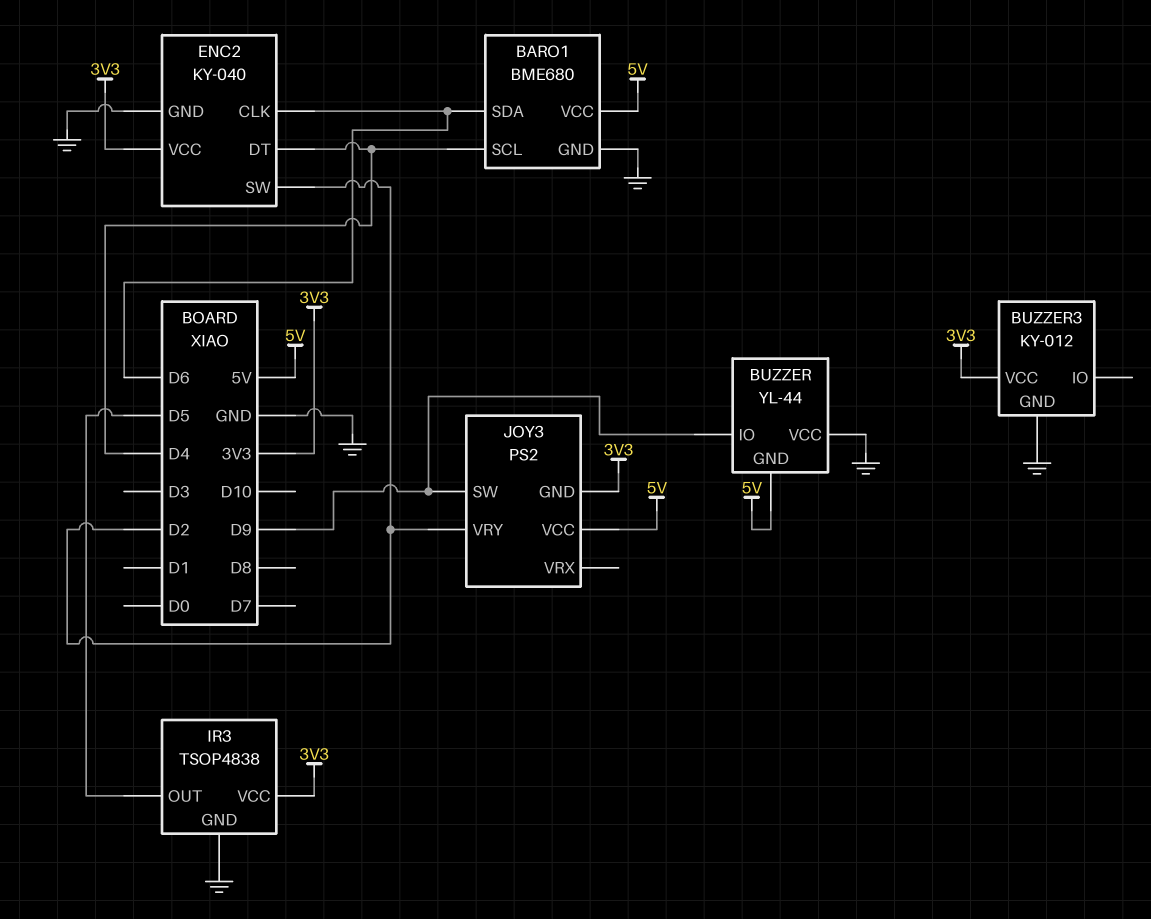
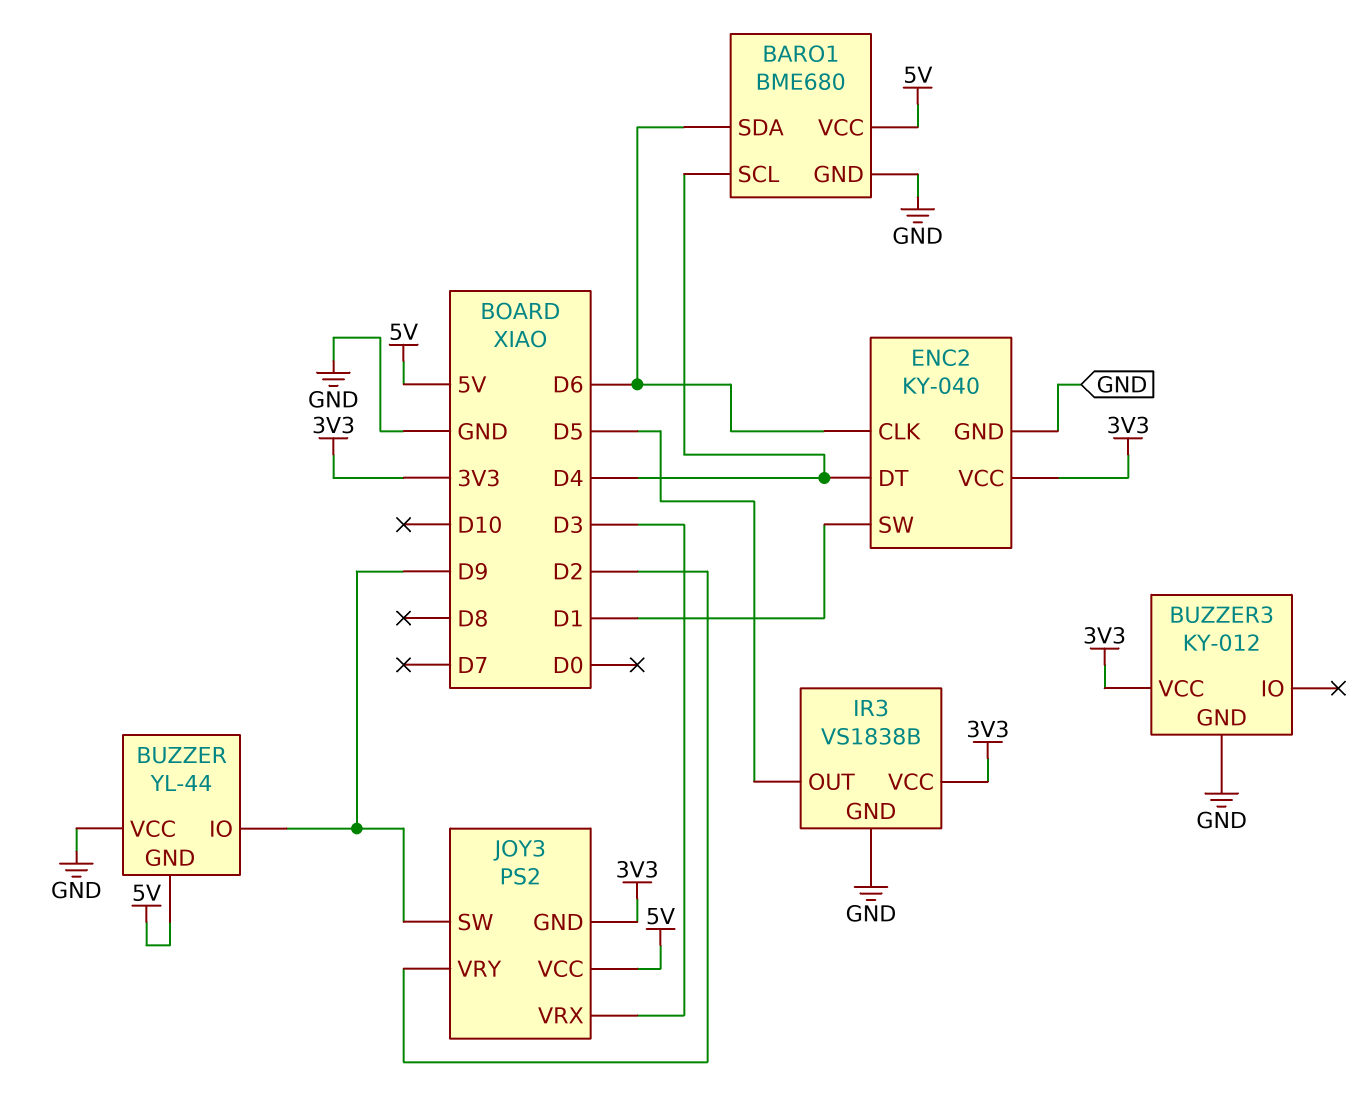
ENC2 pin SW: D2 -> D1
IR3: TSOP4838 -> VS1838B
JOY3 pin VRX: none -> D3

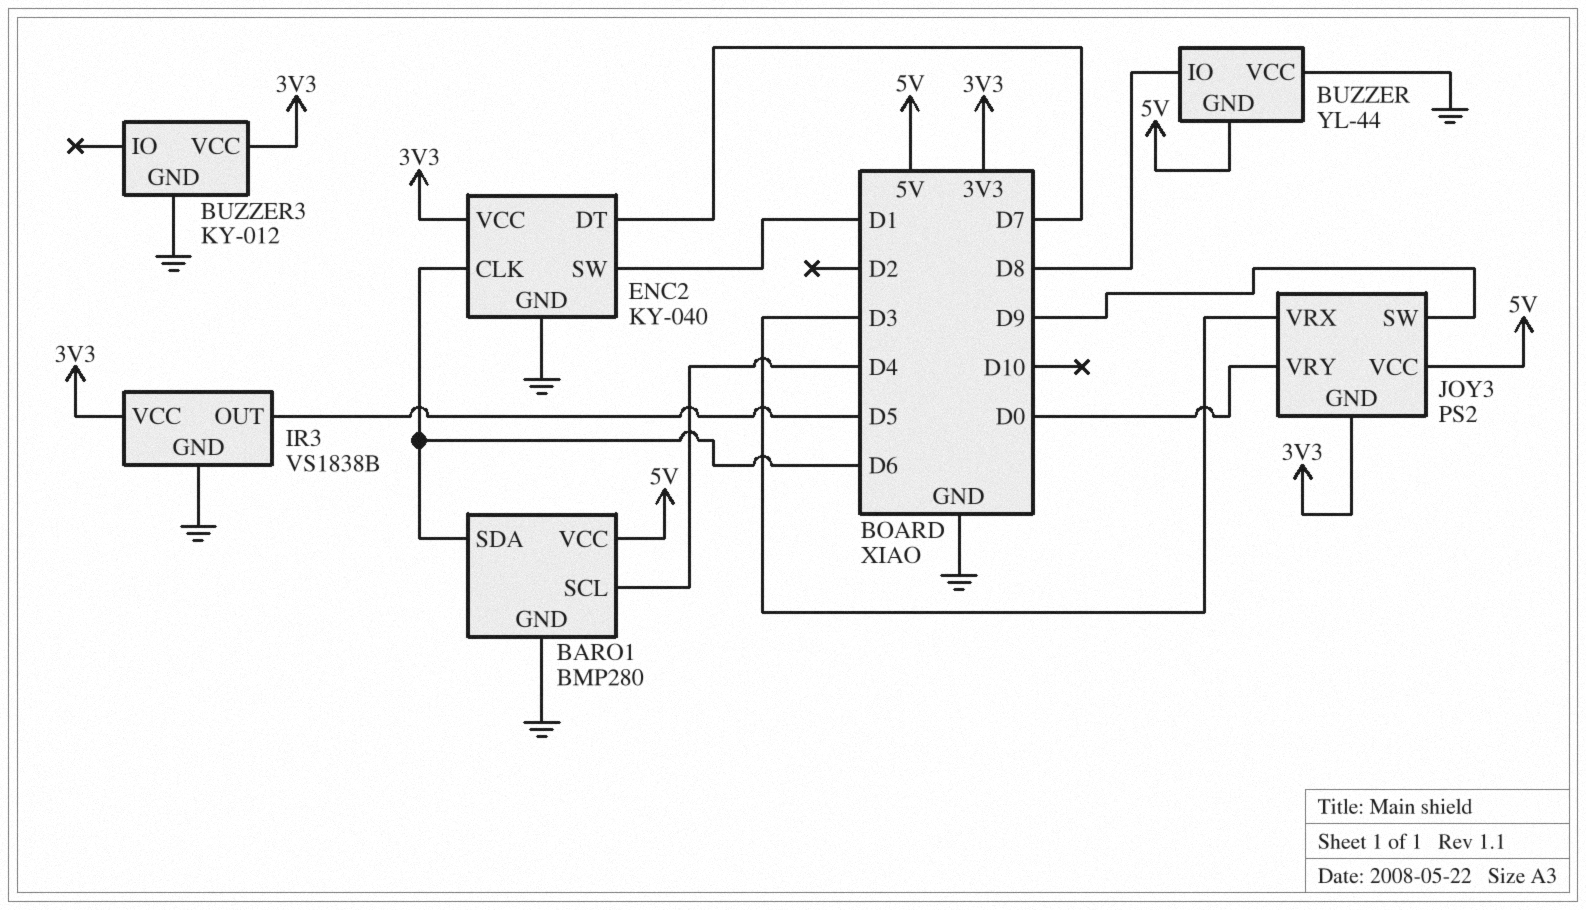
BARO1: BME680 -> BMP280
BUZZER pin IO: D9 -> D8
ENC2 pin DT: D4 -> D7
JOY3 pin VRY: D2 -> D0

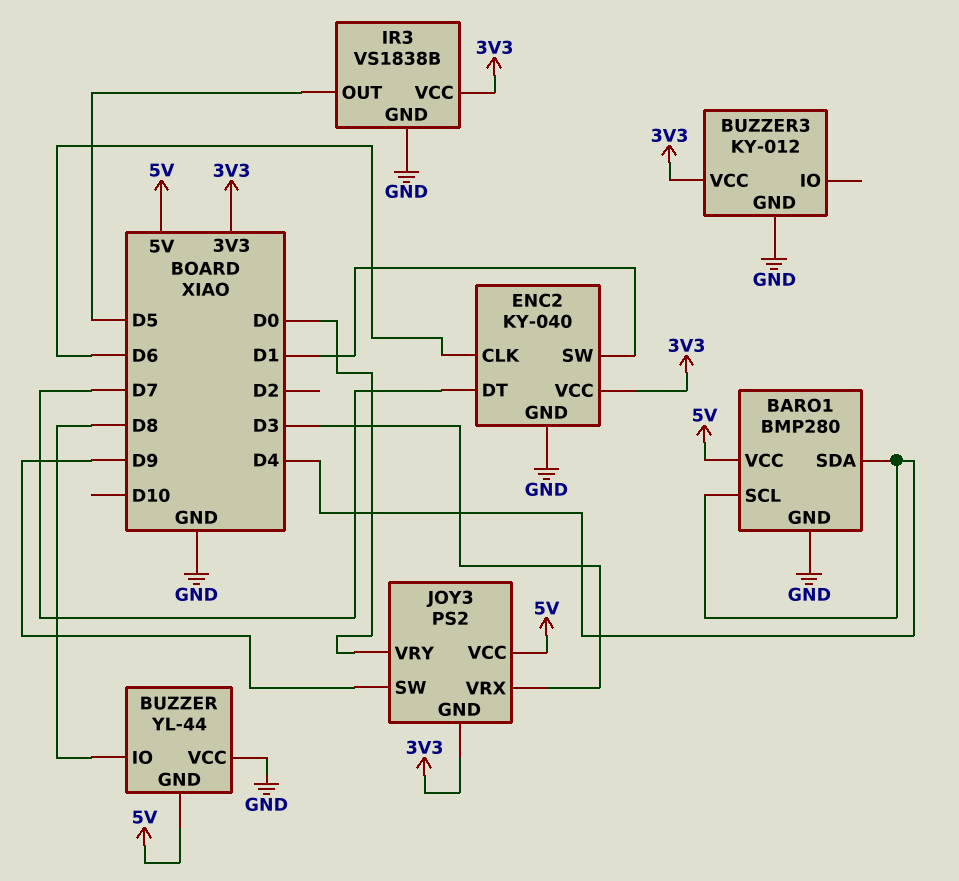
BARO1 pin SDA: D6 -> D4

